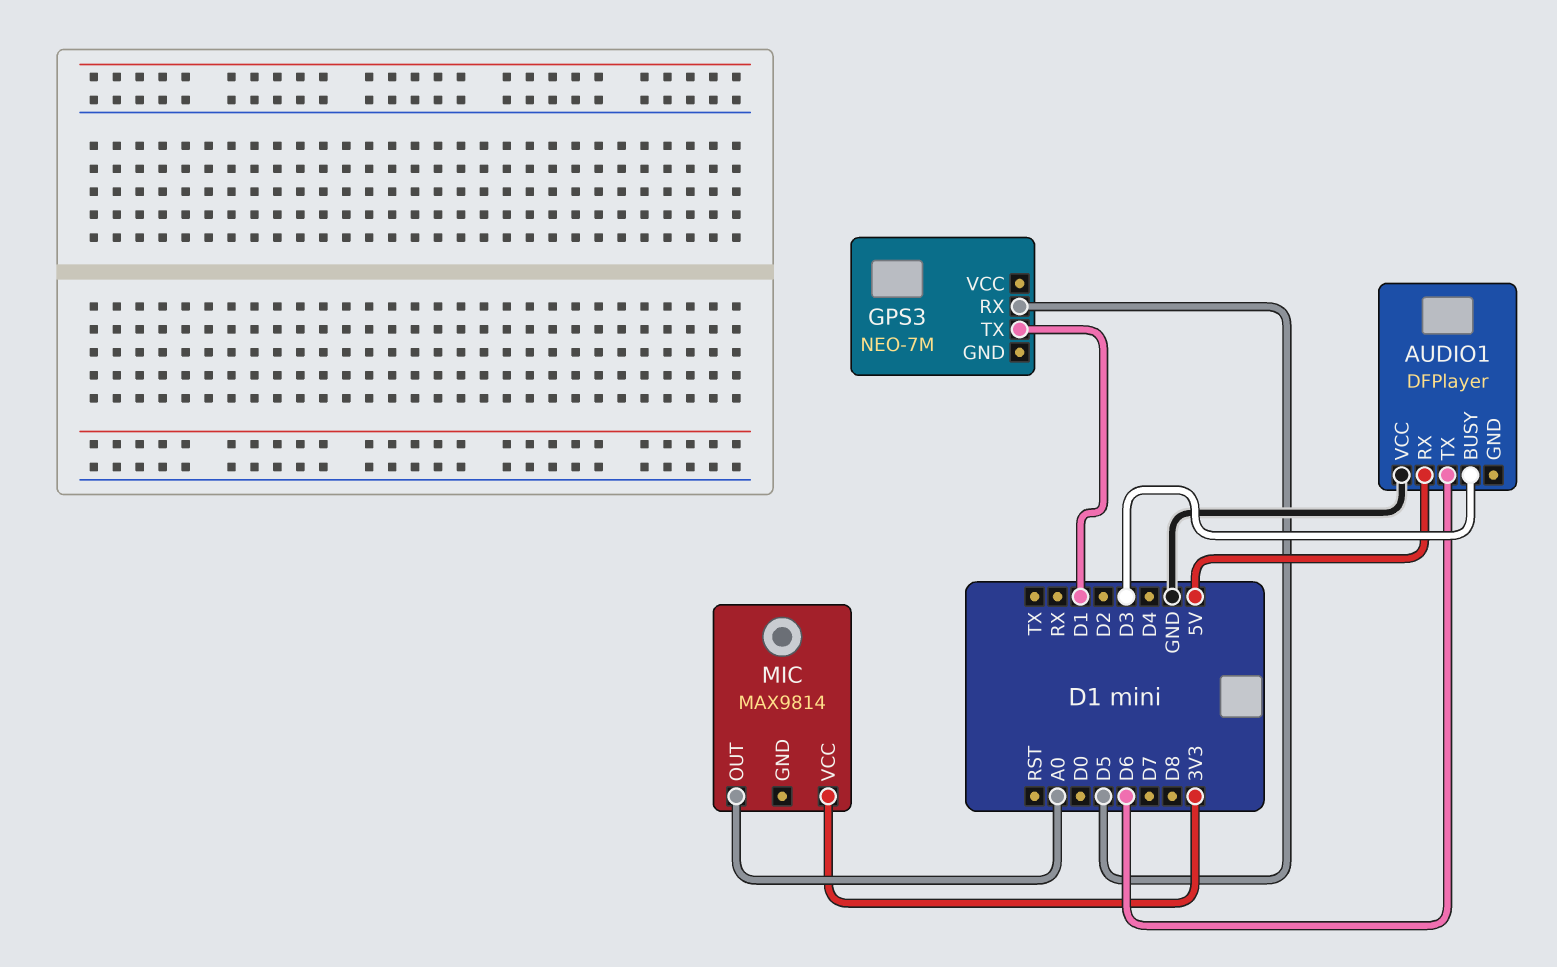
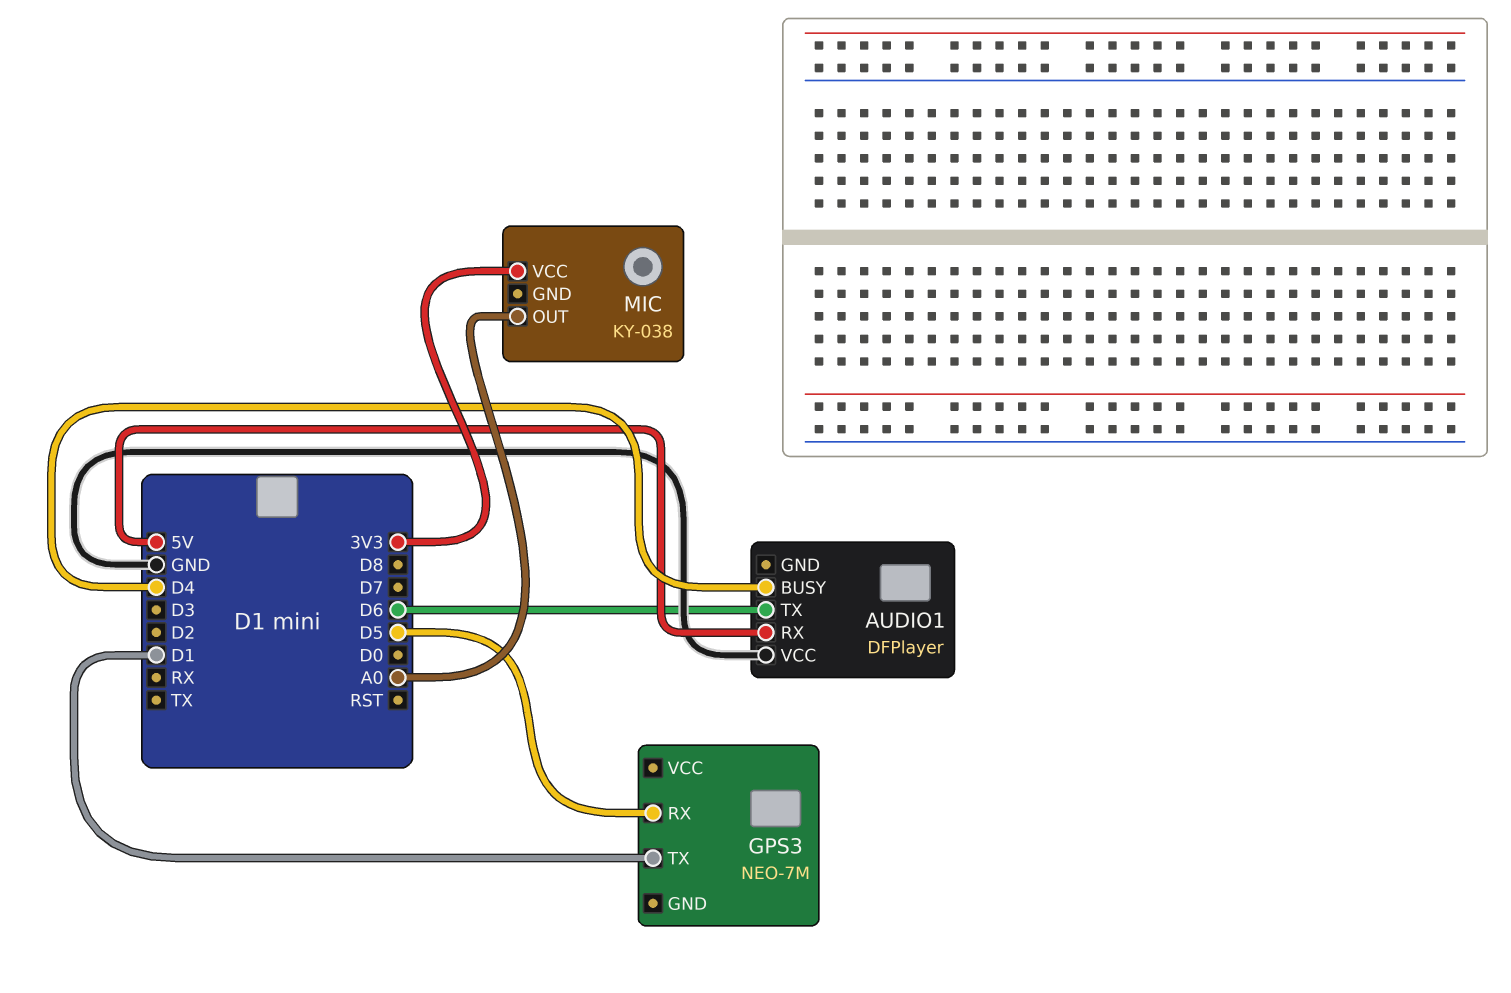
AUDIO1 pin BUSY: D3 -> D4
MIC: MAX9814 -> KY-038

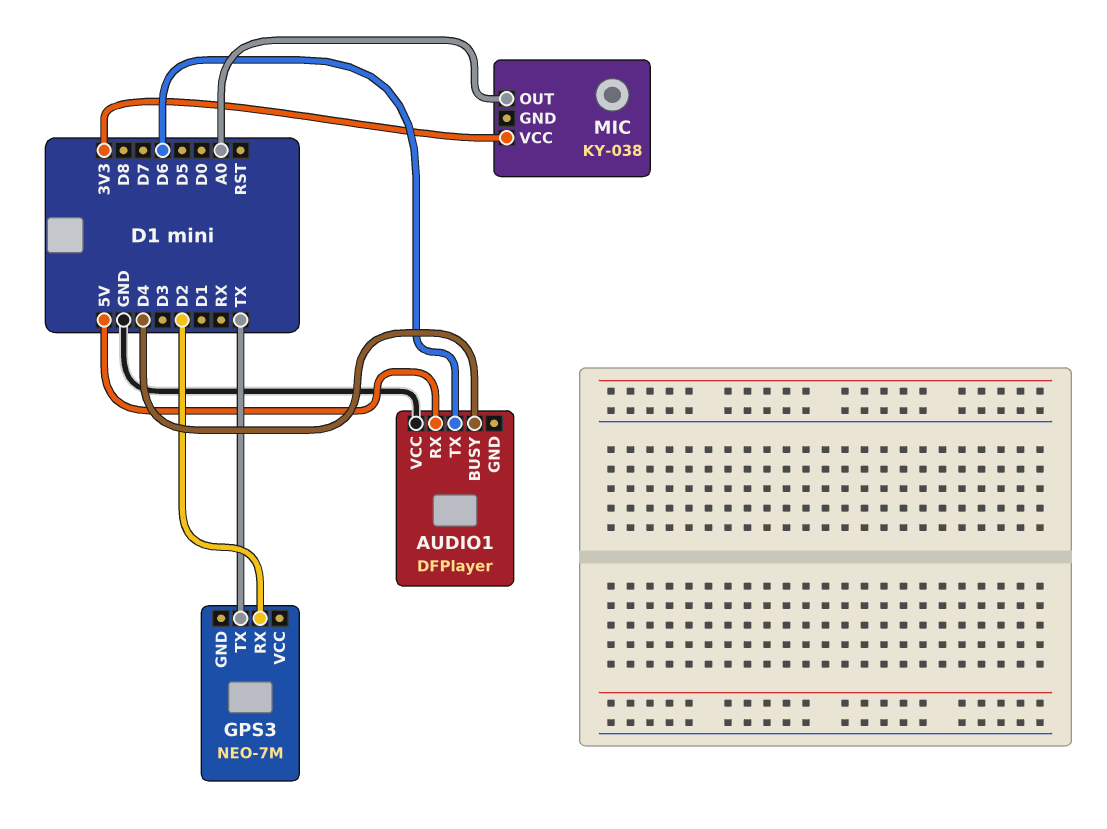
GPS3 pin RX: D5 -> D2
GPS3 pin TX: D1 -> TX

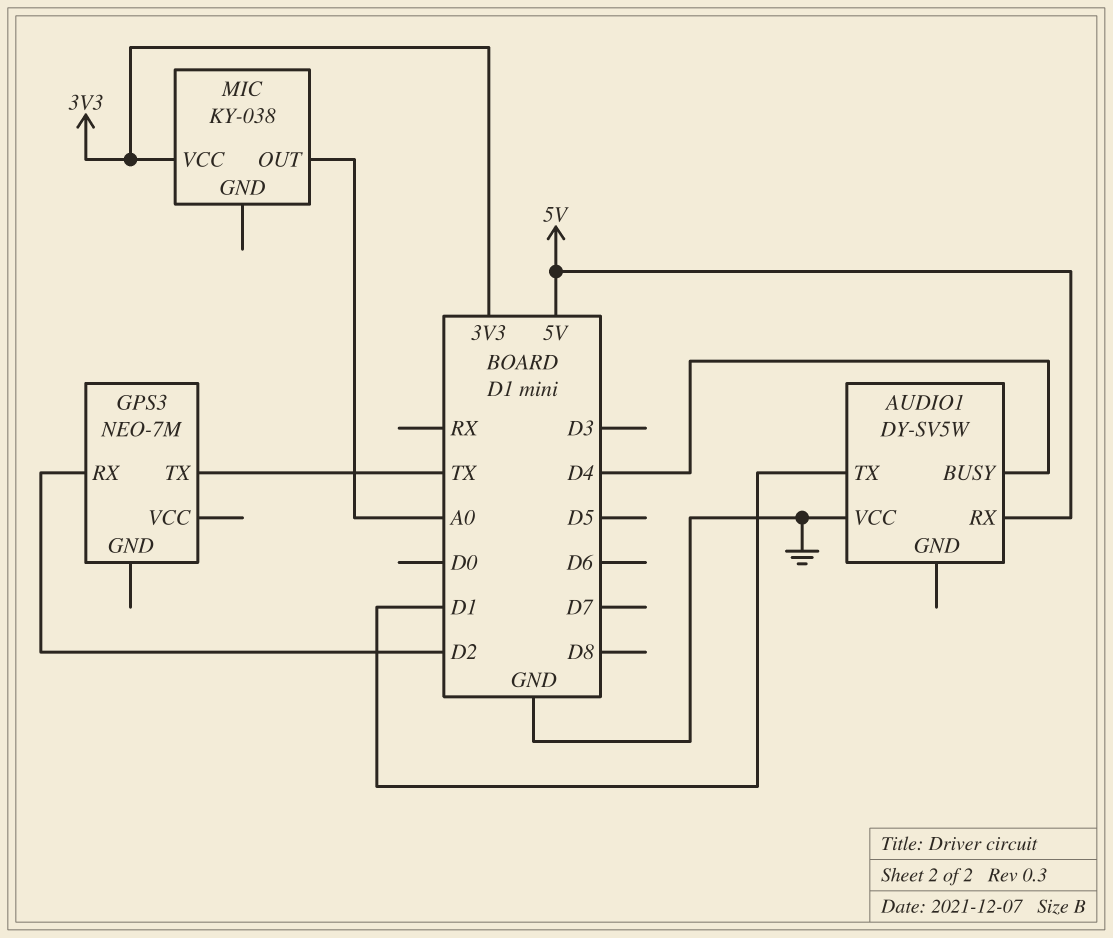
AUDIO1: DFPlayer -> DY-SV5W
AUDIO1 pin TX: D6 -> D1

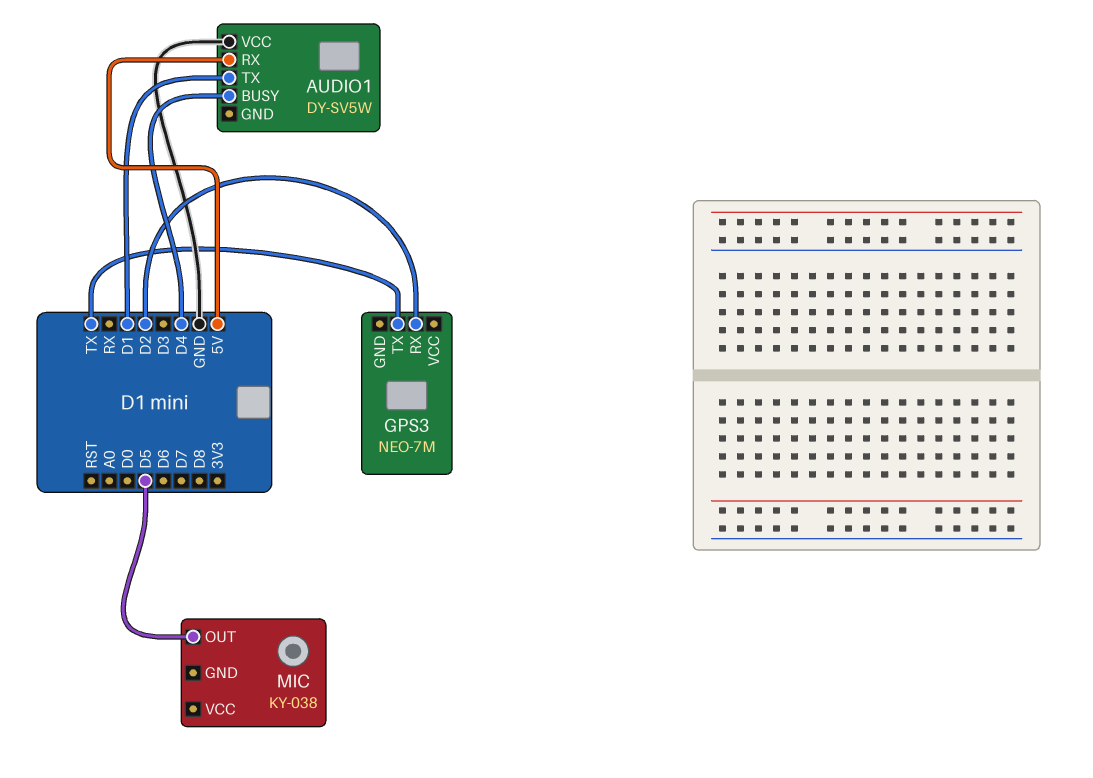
MIC pin OUT: A0 -> D5
MIC pin VCC: 3V3 -> none

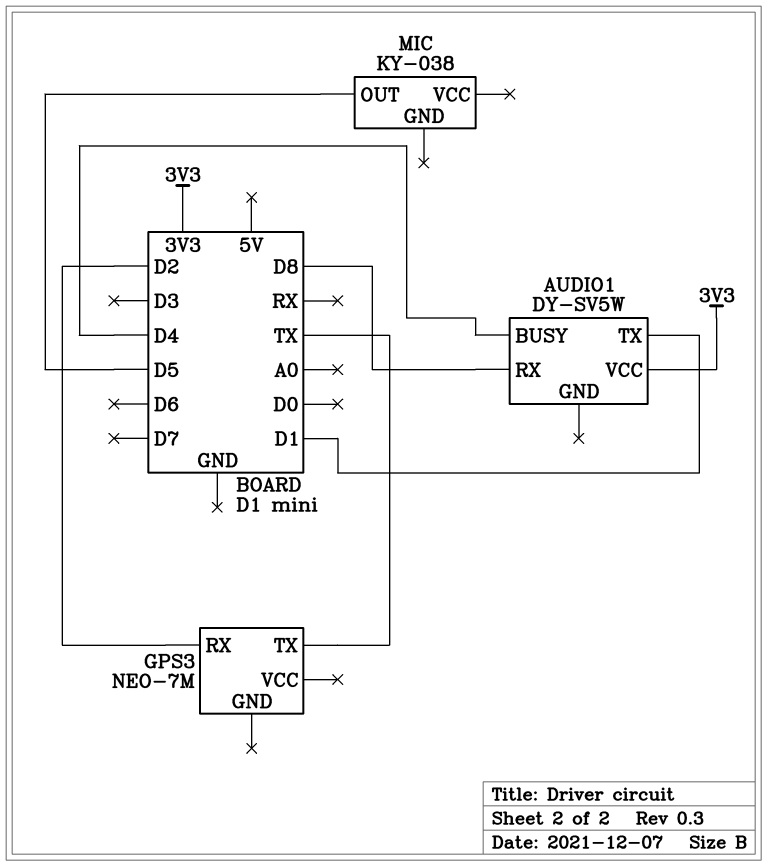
AUDIO1 pin RX: 5V -> D8
AUDIO1 pin VCC: GND -> 3V3

